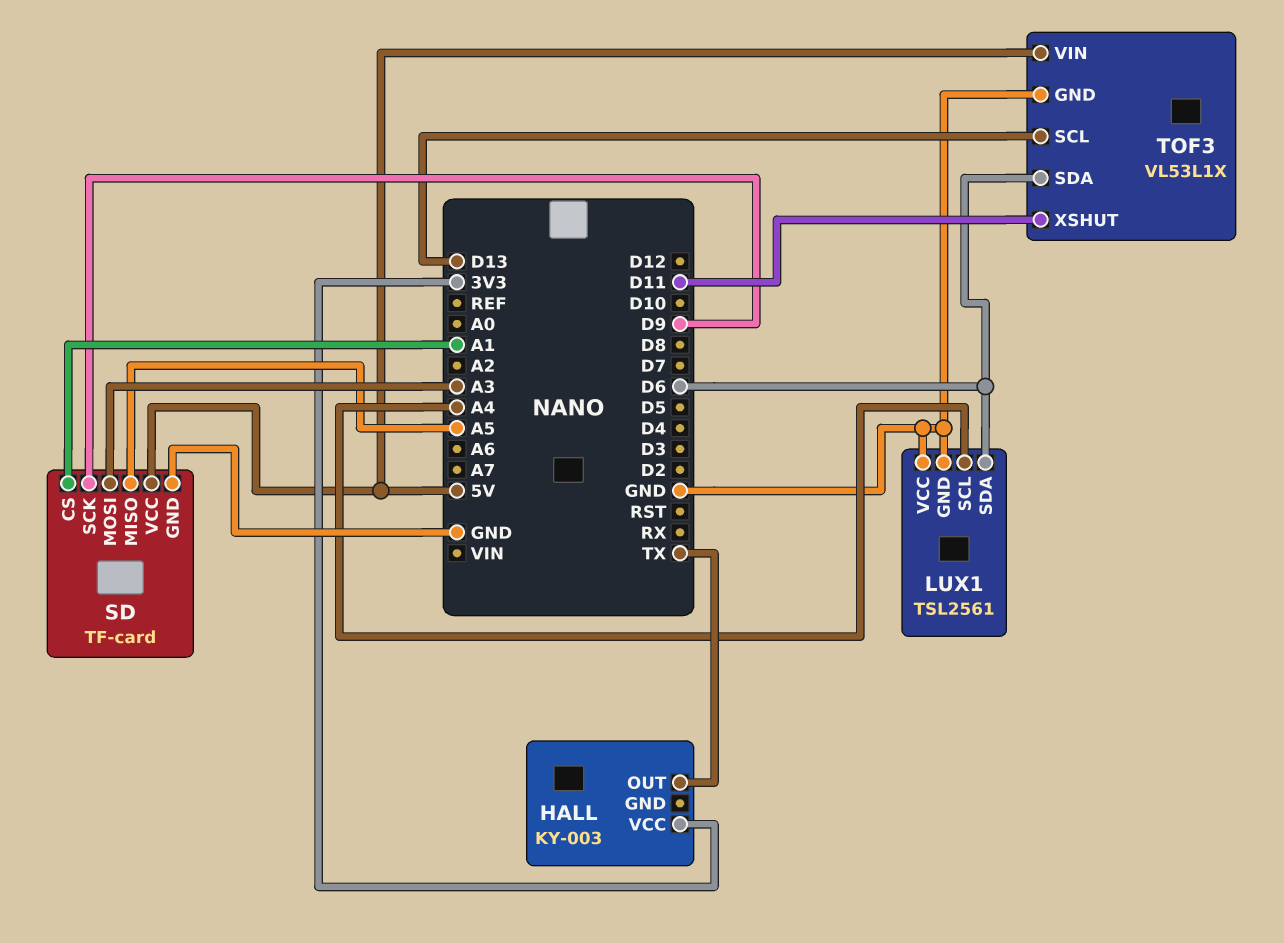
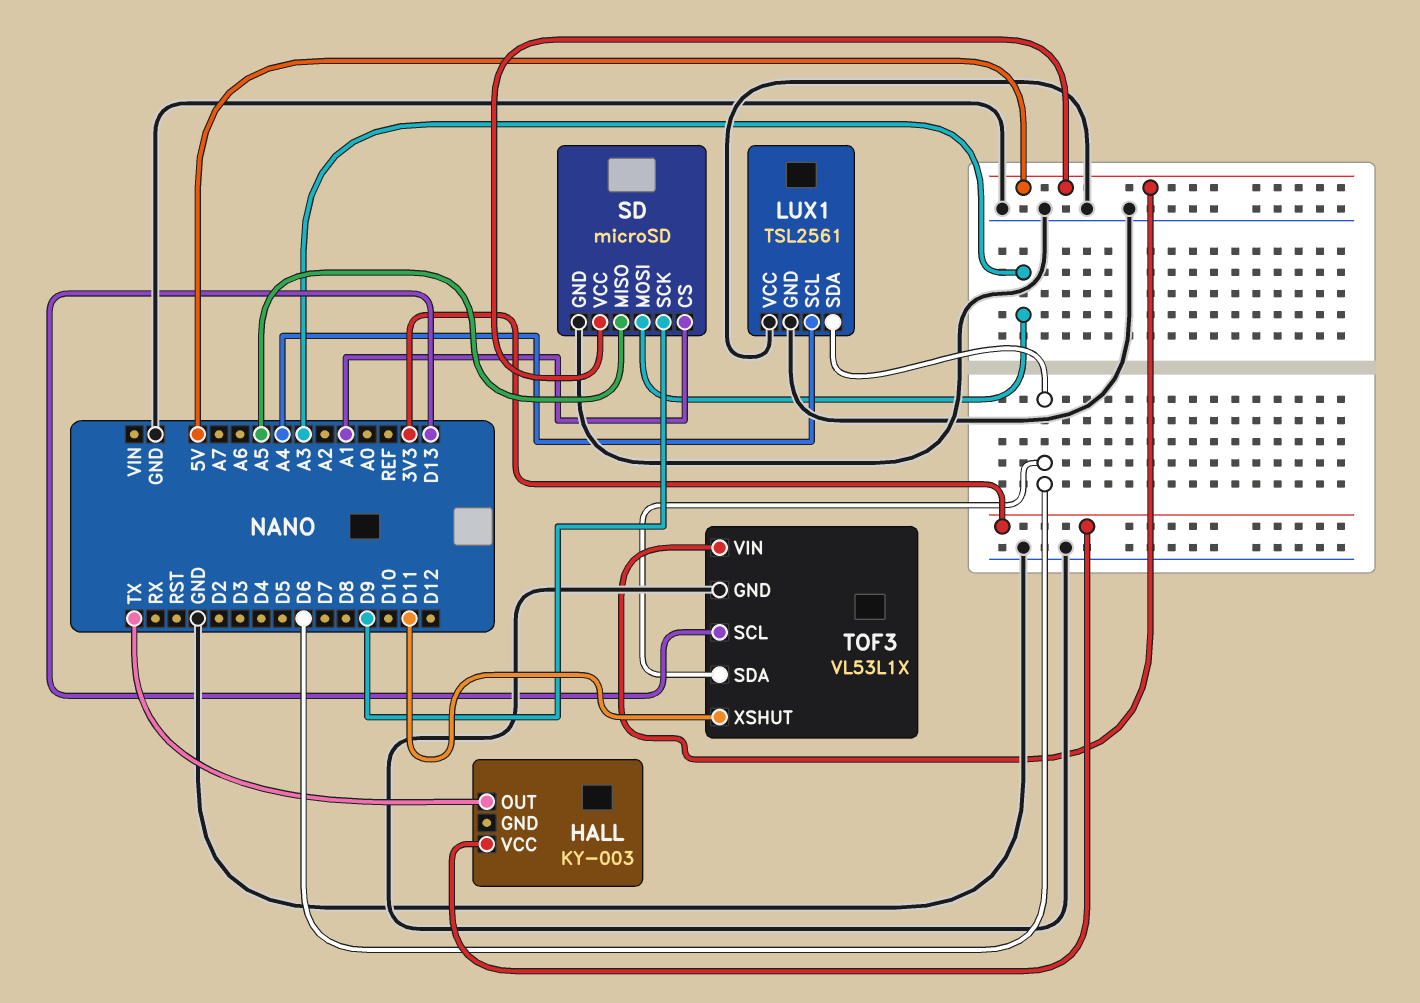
SD: TF-card -> microSD

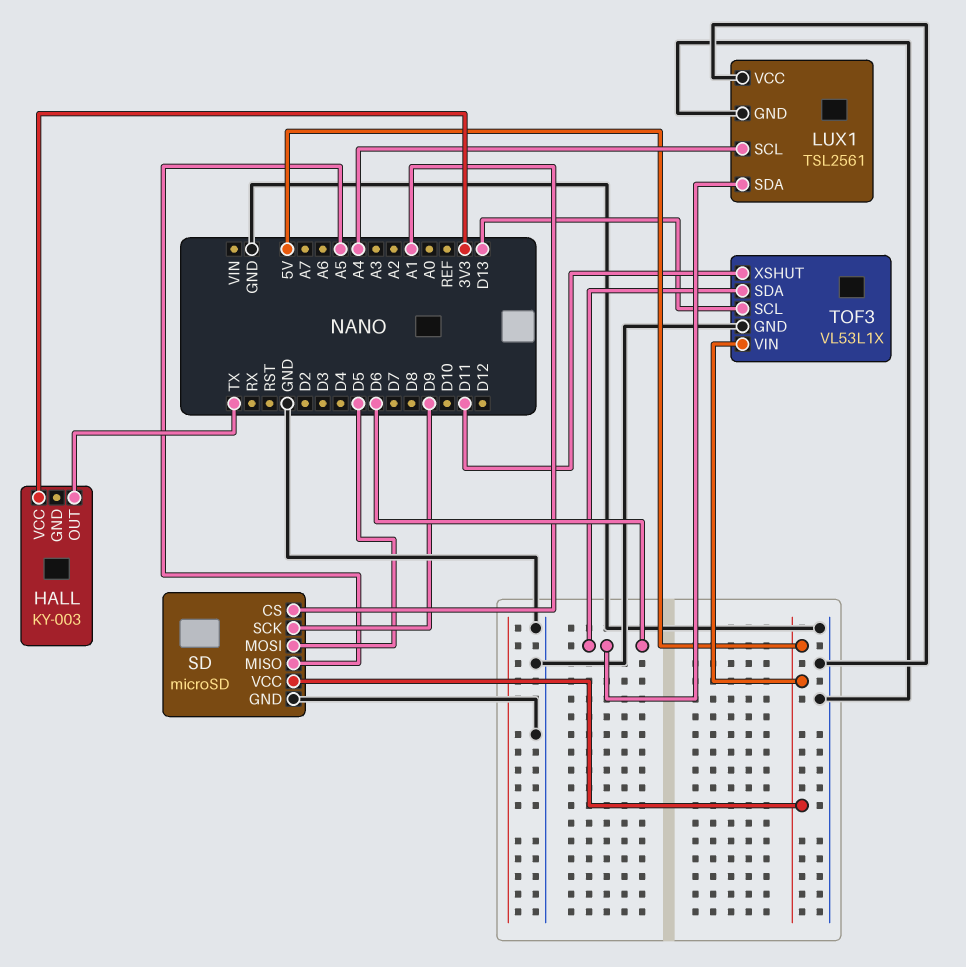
SD pin MOSI: A3 -> D5

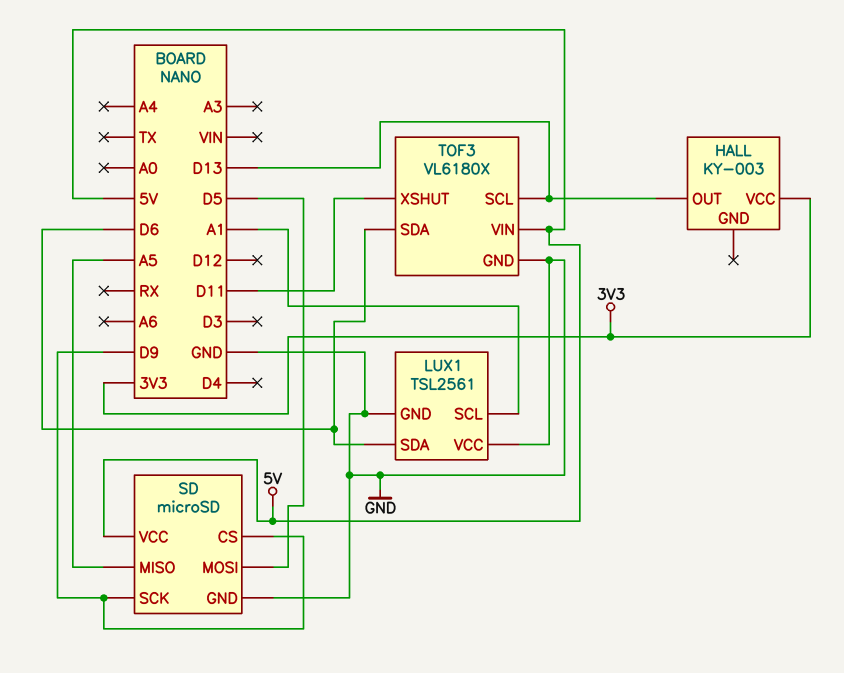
HALL pin OUT: TX -> D13
LUX1 pin SCL: A4 -> A1
SD pin CS: A1 -> D9
TOF3: VL53L1X -> VL6180X

